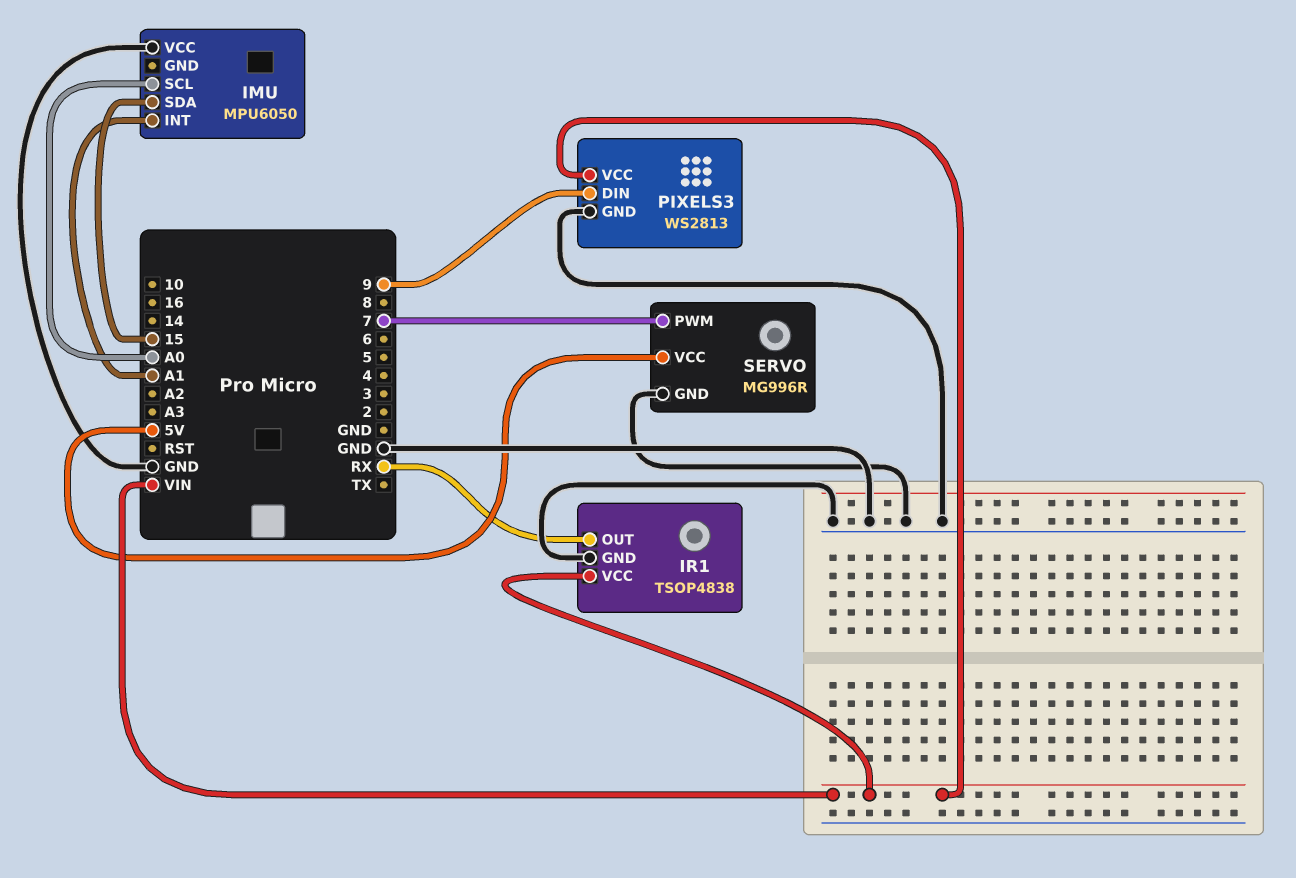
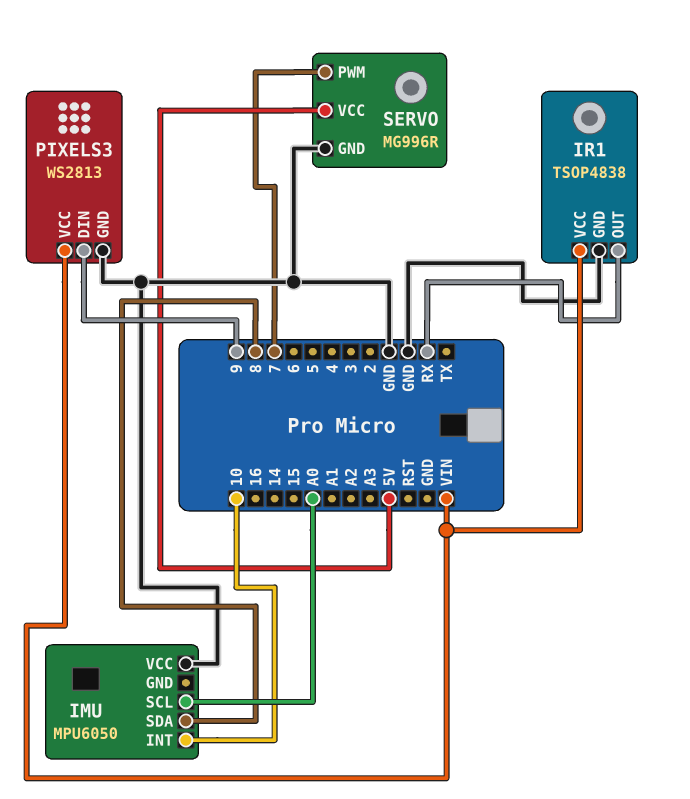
IMU pin INT: A1 -> 10
IMU pin SDA: 15 -> 8

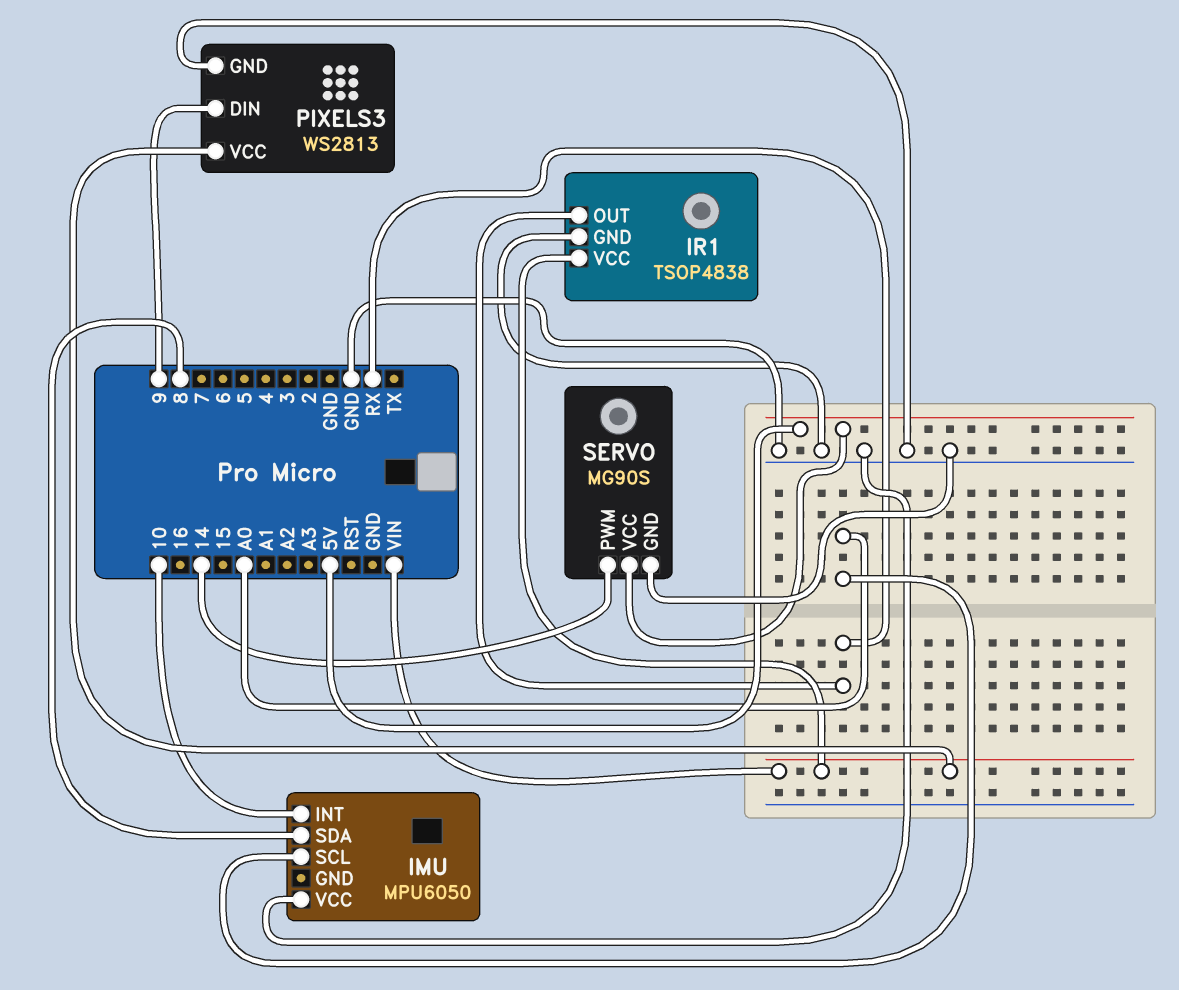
SERVO: MG996R -> MG90S
SERVO pin PWM: 7 -> 14

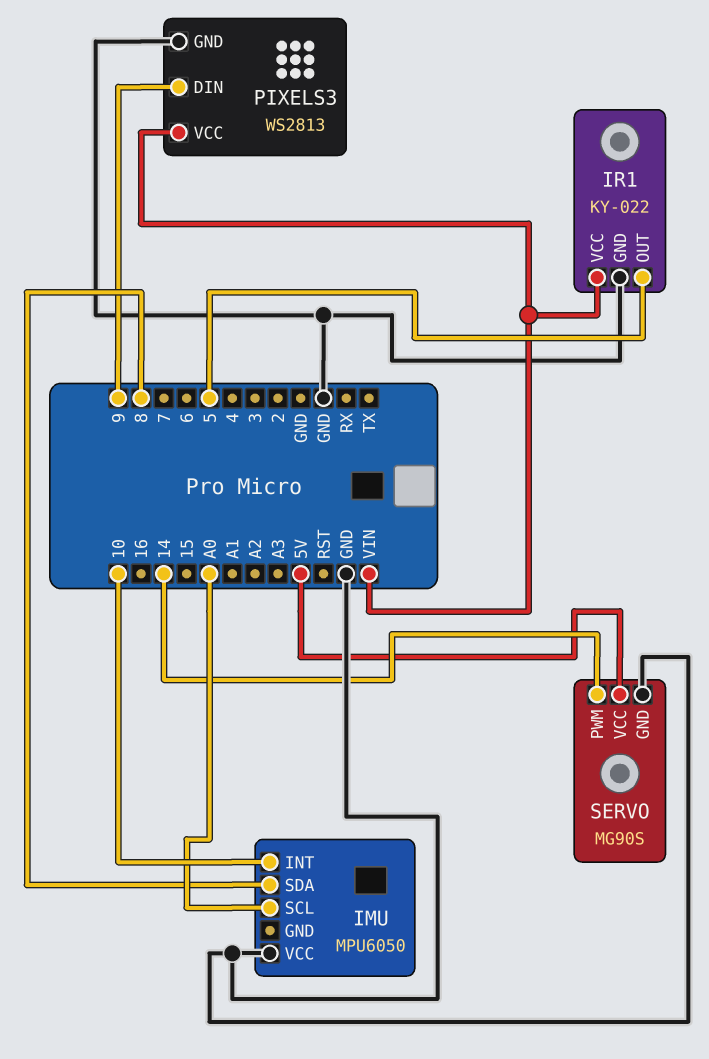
IR1: TSOP4838 -> KY-022
IR1 pin OUT: RX -> 5

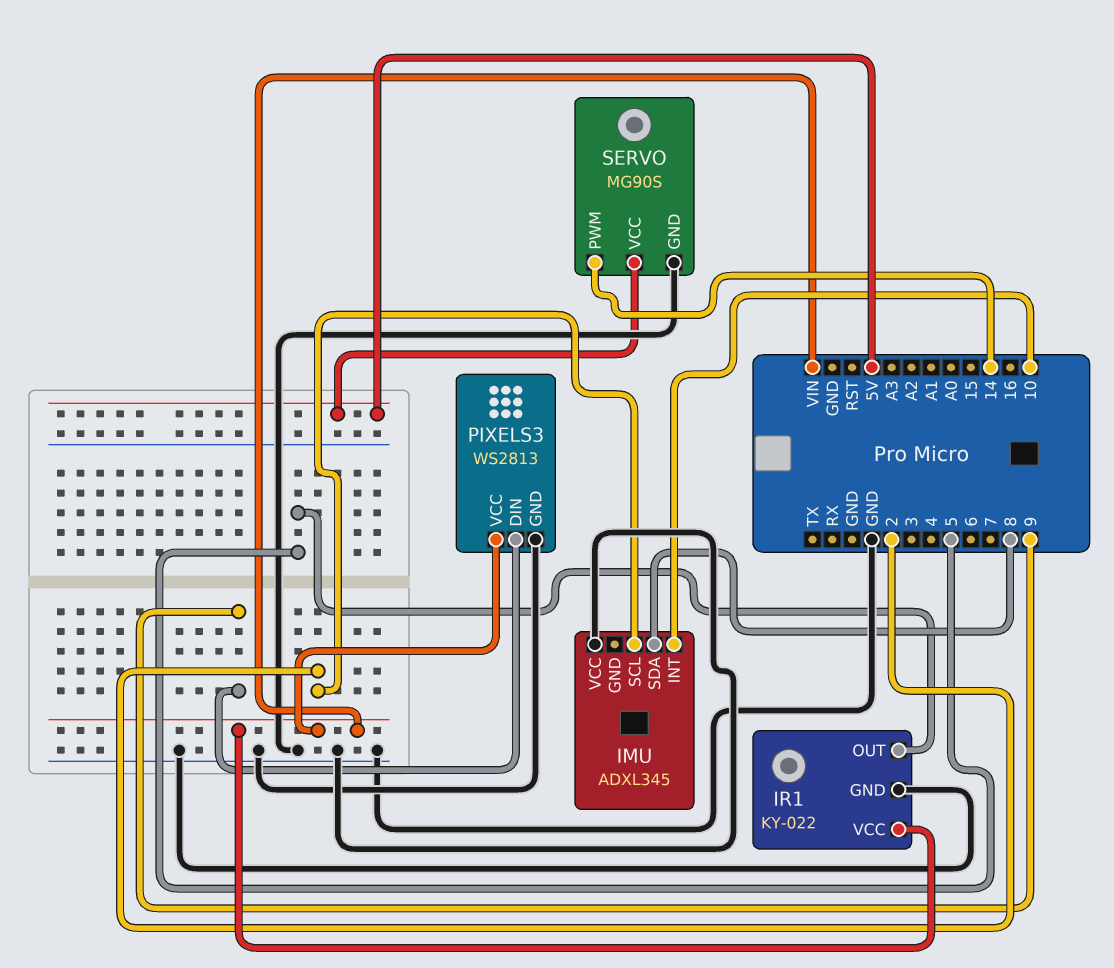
IMU: MPU6050 -> ADXL345
IMU pin SCL: A0 -> 2

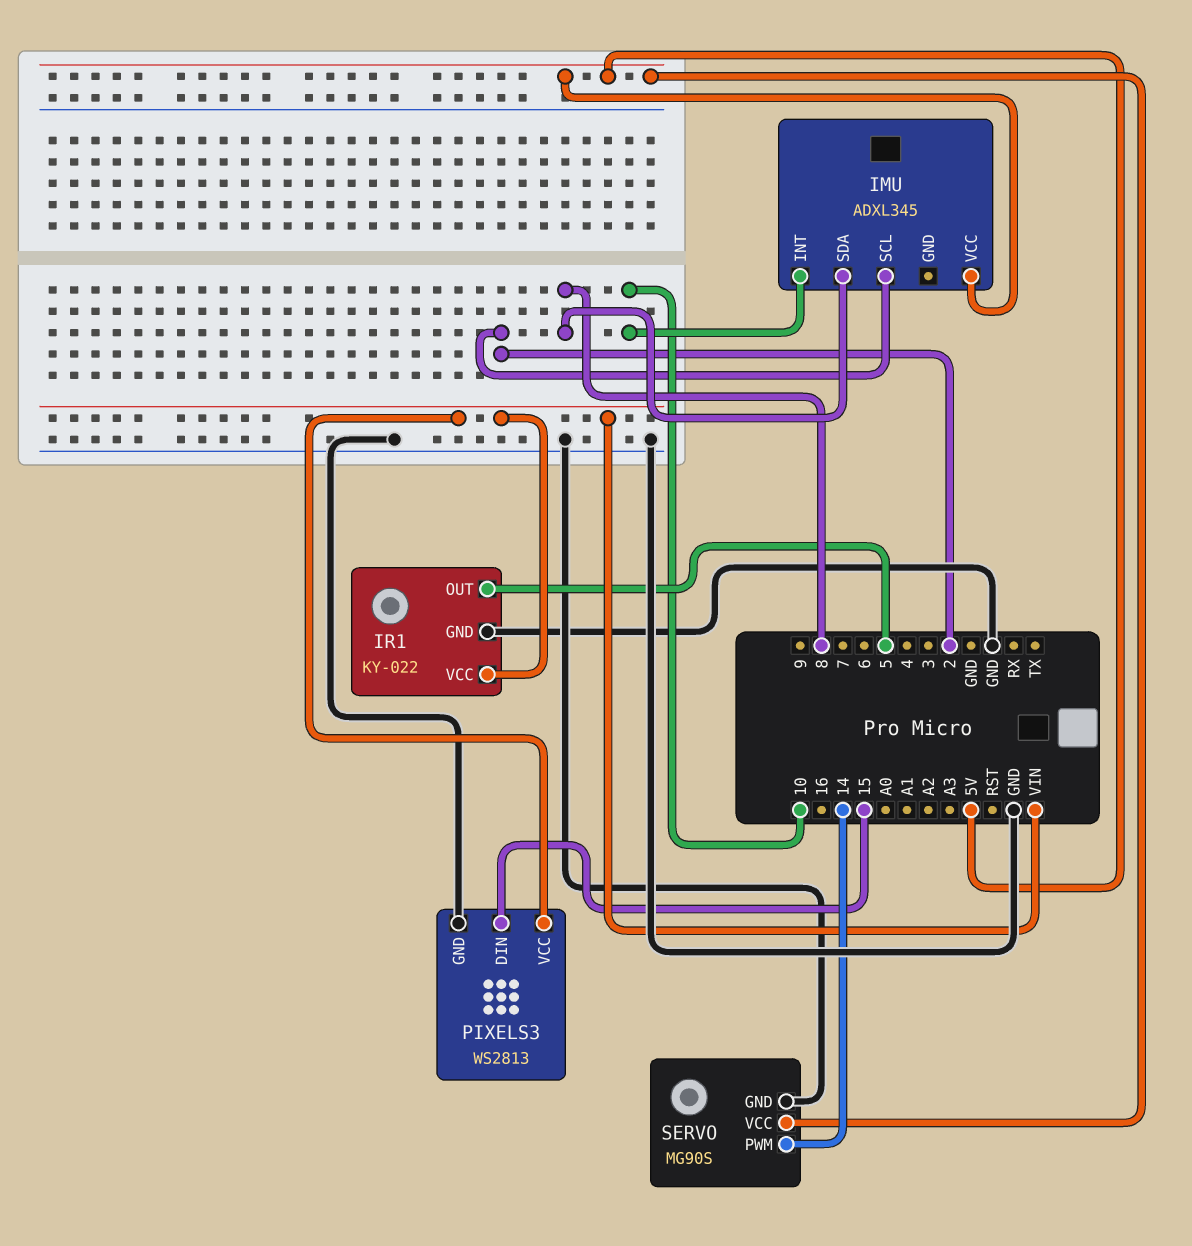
IMU pin VCC: GND -> 5V
PIXELS3 pin DIN: 9 -> 15

